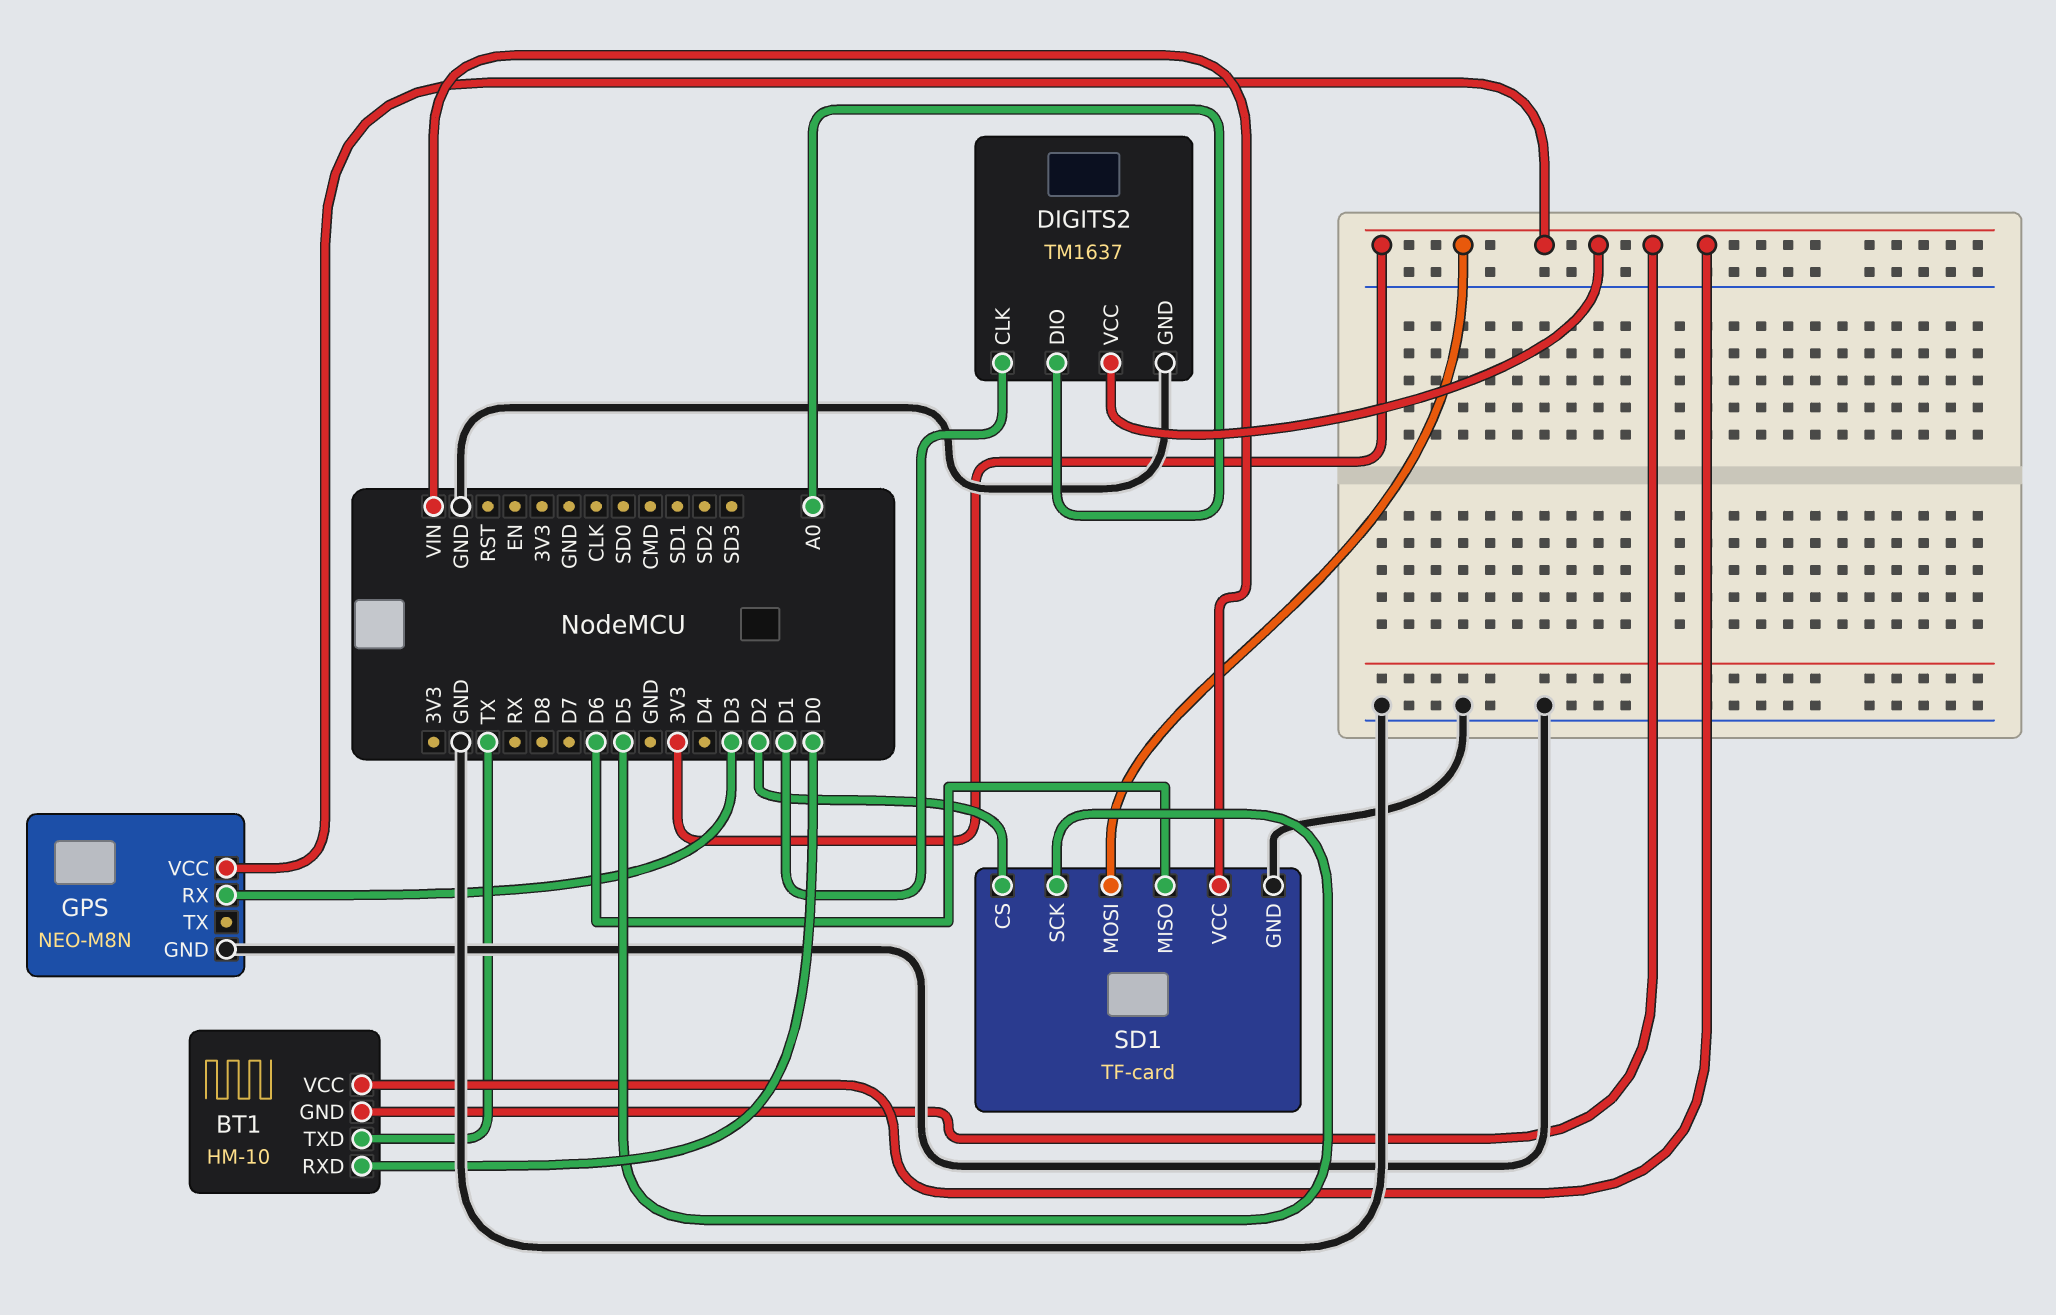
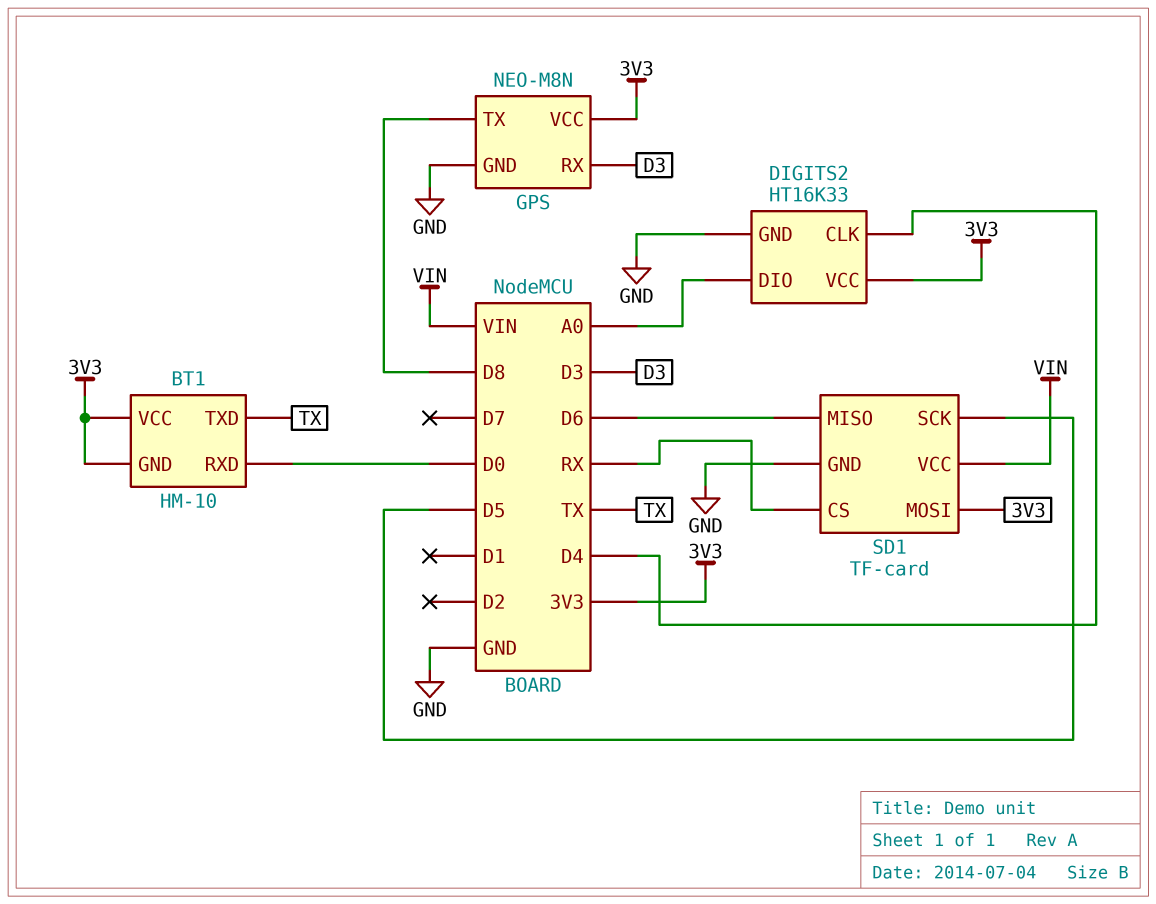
DIGITS2: TM1637 -> HT16K33
DIGITS2 pin CLK: D1 -> D4
GPS pin TX: none -> D8
SD1 pin CS: D2 -> RX

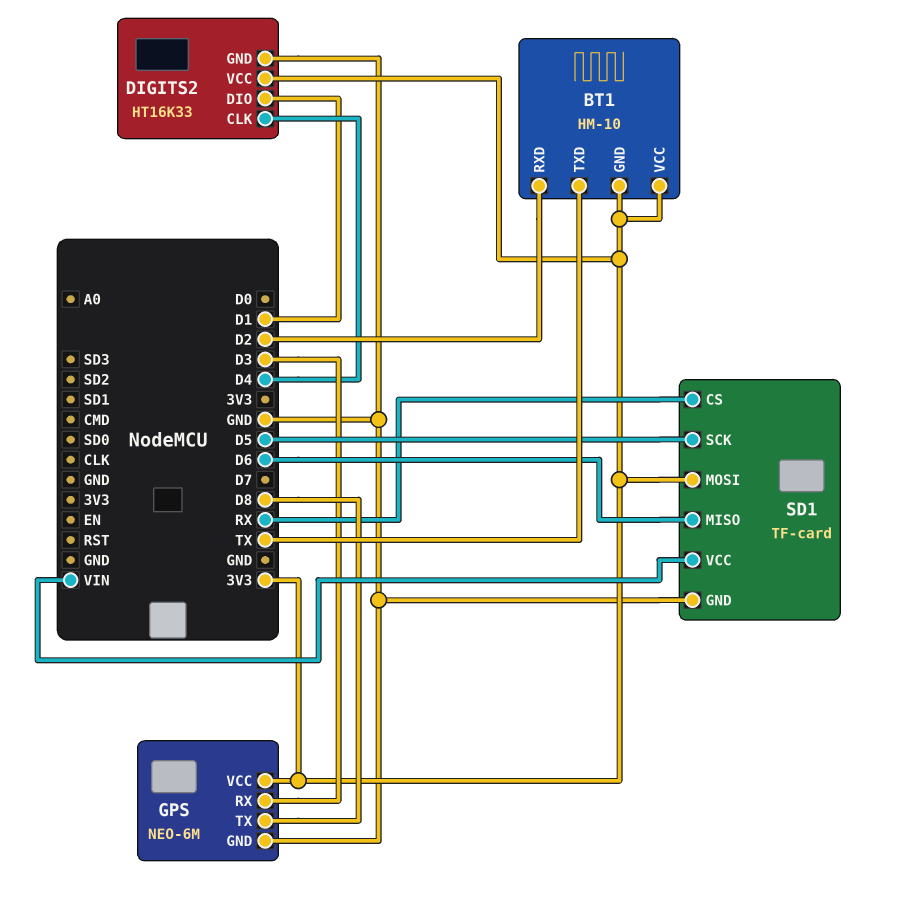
BT1 pin RXD: D0 -> D2
DIGITS2 pin DIO: A0 -> D1
GPS: NEO-M8N -> NEO-6M

